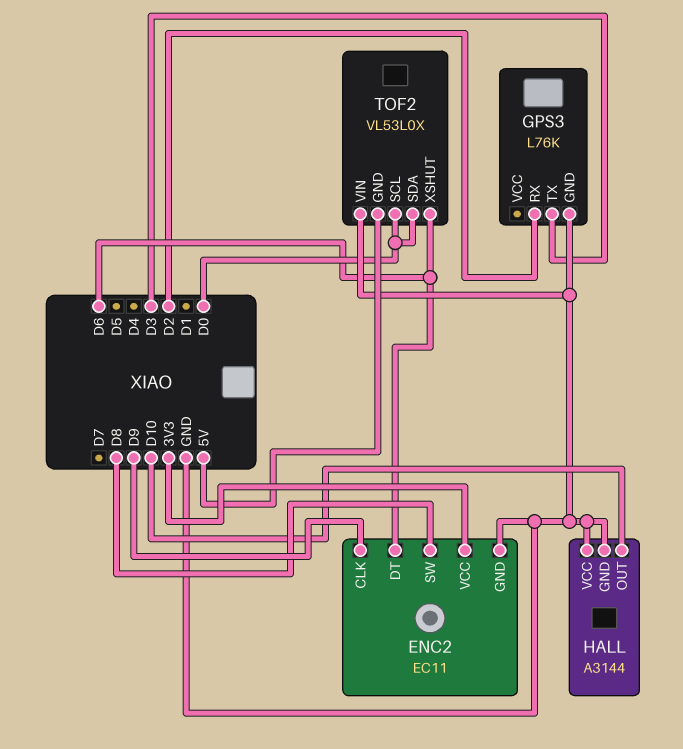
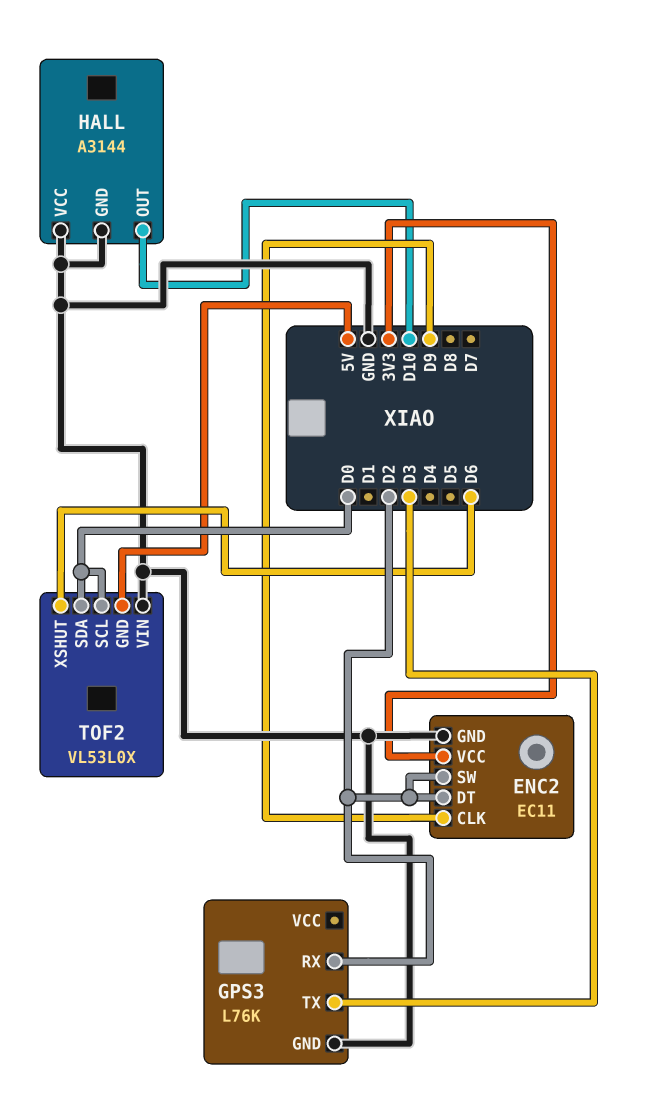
ENC2 pin DT: D6 -> D2
ENC2 pin SW: D8 -> D2

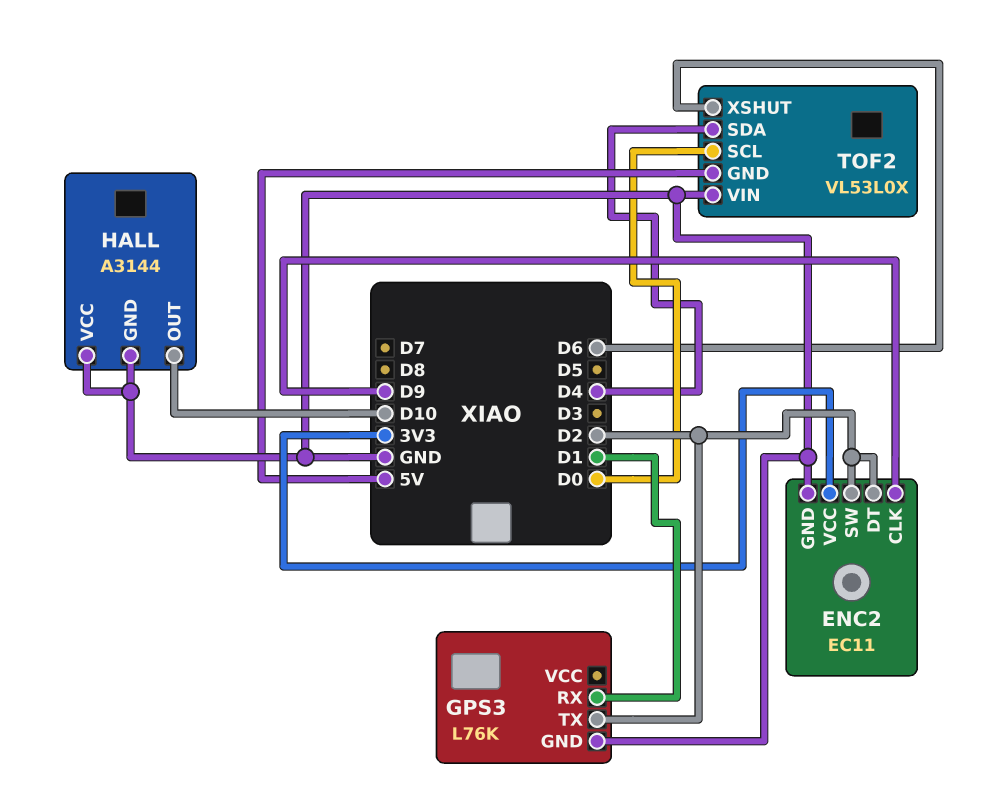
GPS3 pin RX: D2 -> D1
GPS3 pin TX: D3 -> D2
TOF2 pin SDA: D0 -> D4

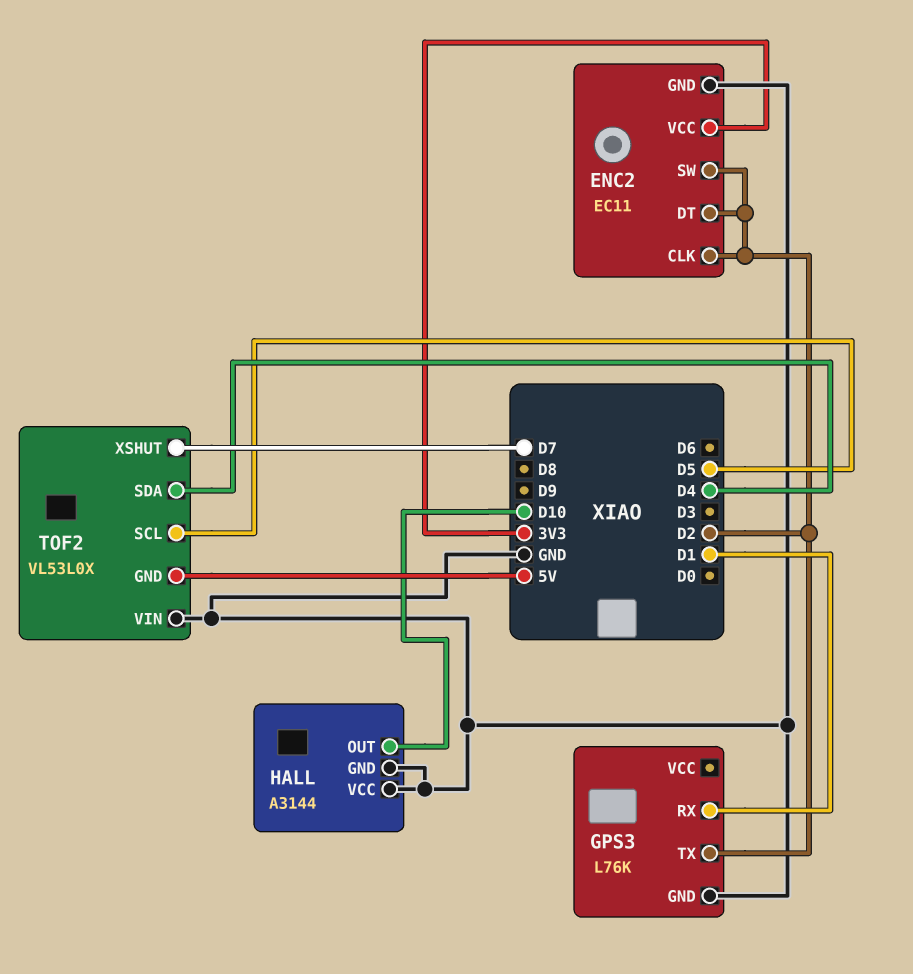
ENC2 pin CLK: D9 -> D2
TOF2 pin SCL: D0 -> D5
TOF2 pin XSHUT: D6 -> D7

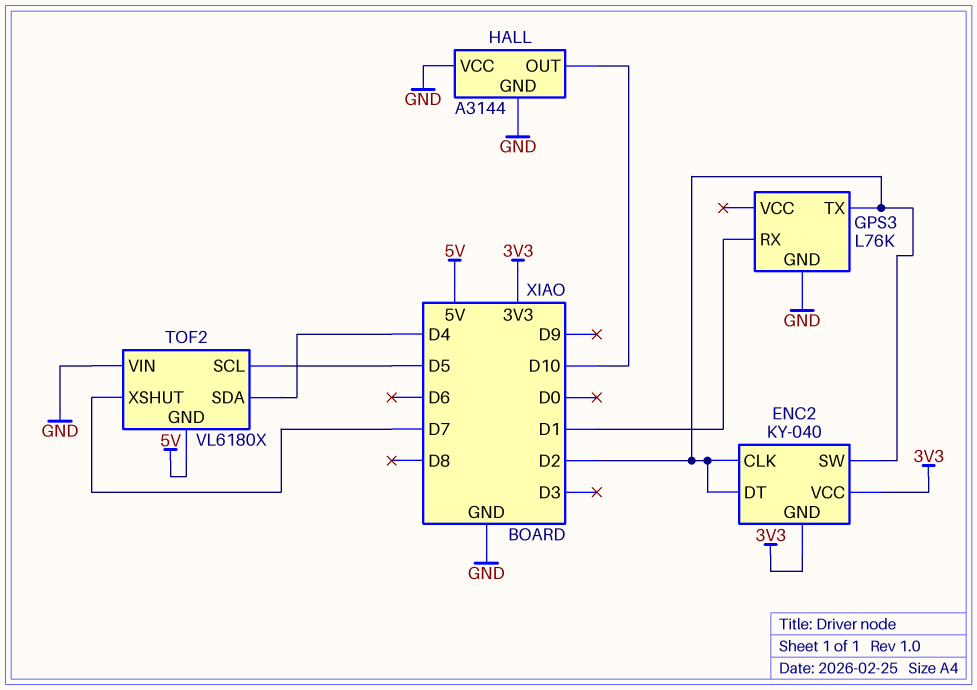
ENC2: EC11 -> KY-040
ENC2 pin GND: GND -> 3V3
TOF2: VL53L0X -> VL6180X

